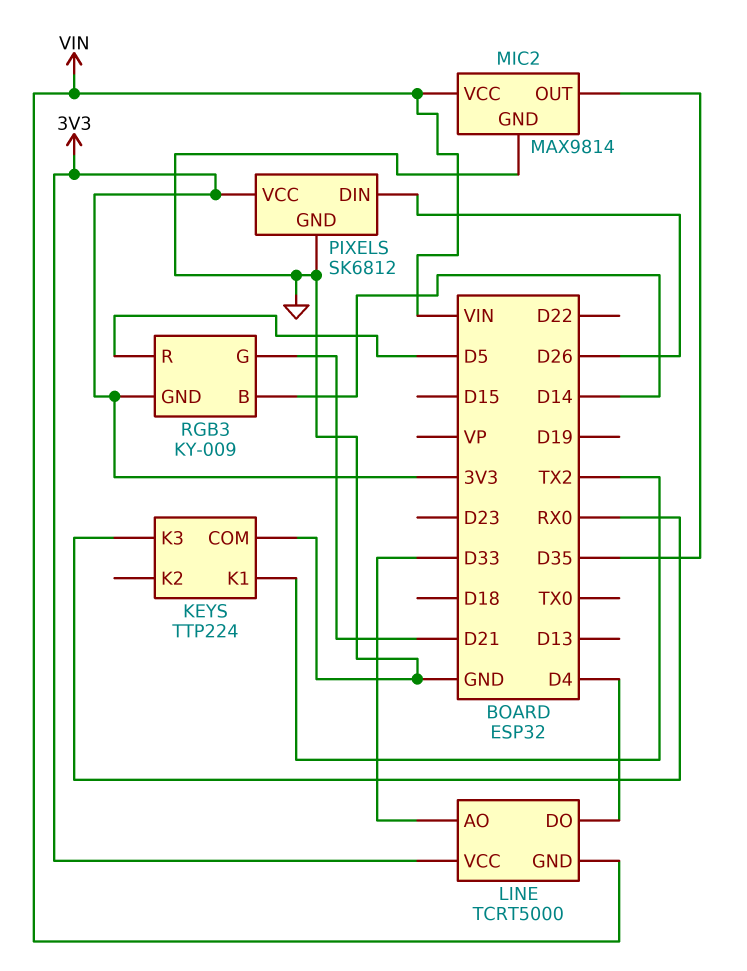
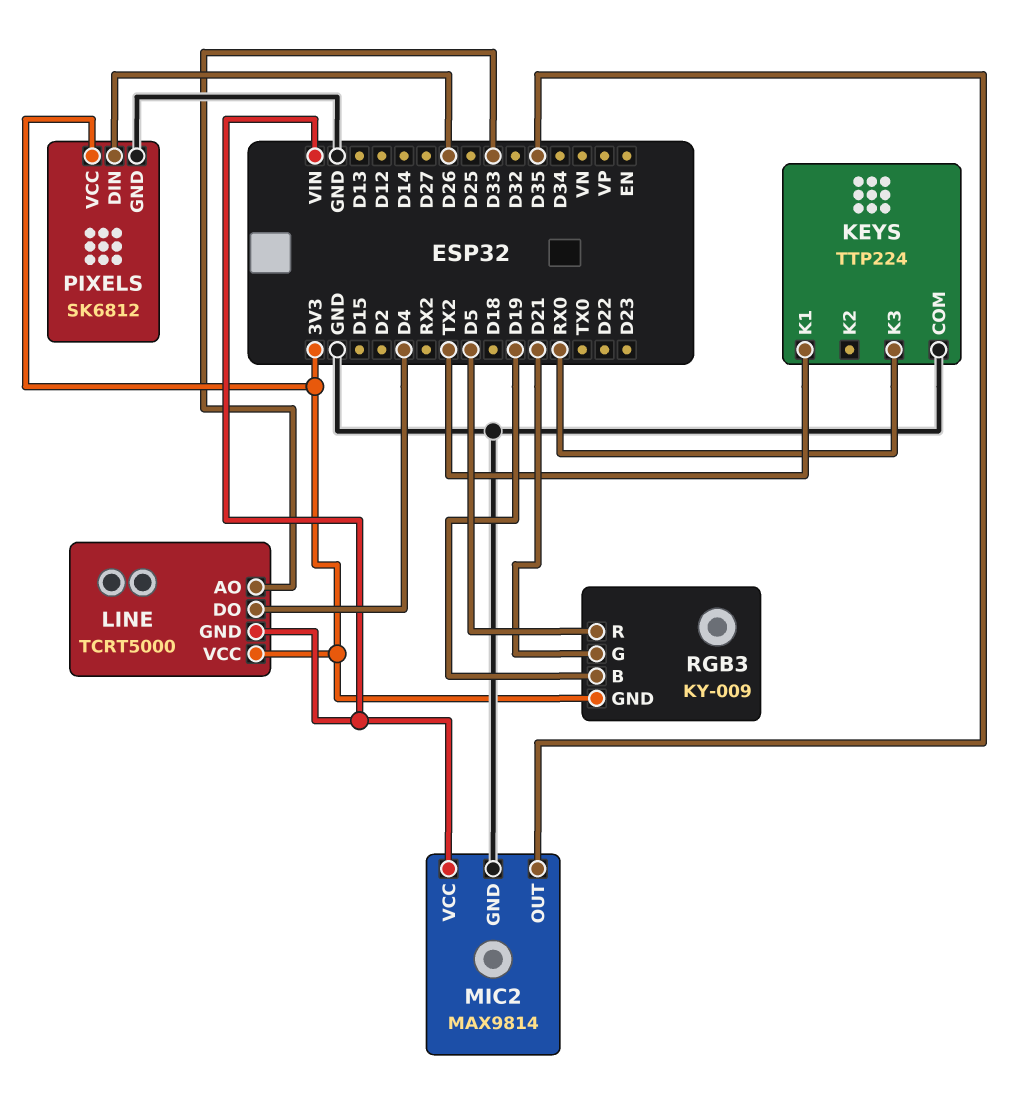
RGB3 pin B: D14 -> D19

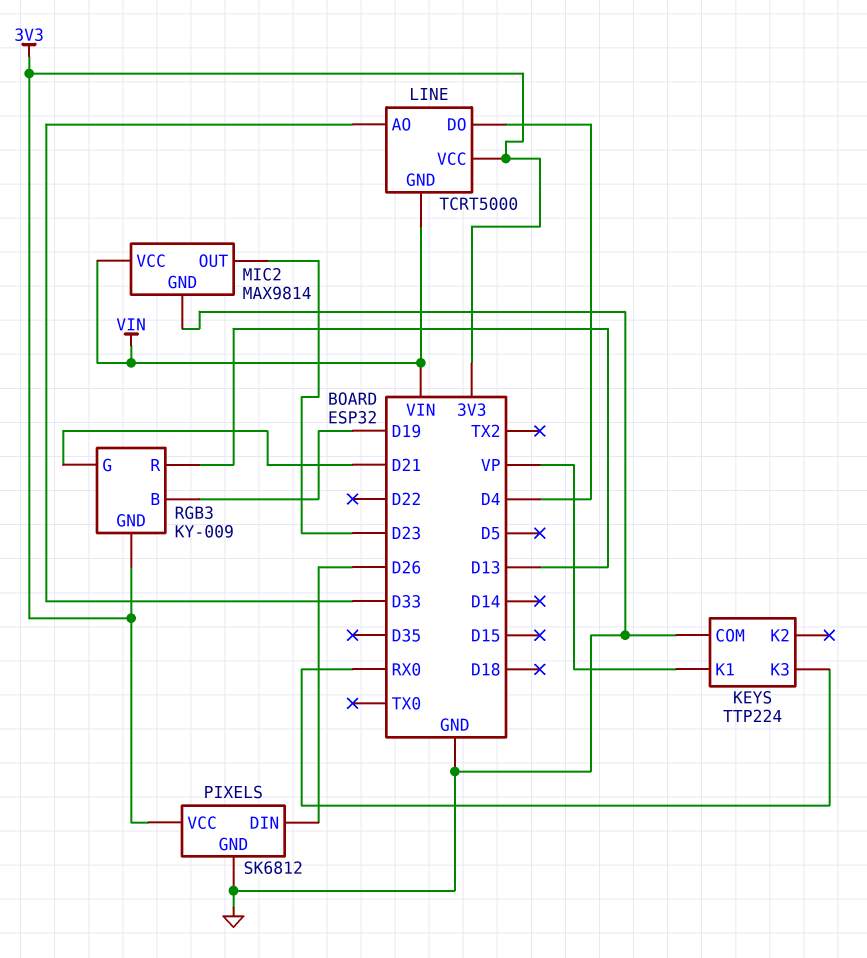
KEYS pin K1: TX2 -> VP
MIC2 pin OUT: D35 -> D23
RGB3 pin R: D5 -> D13

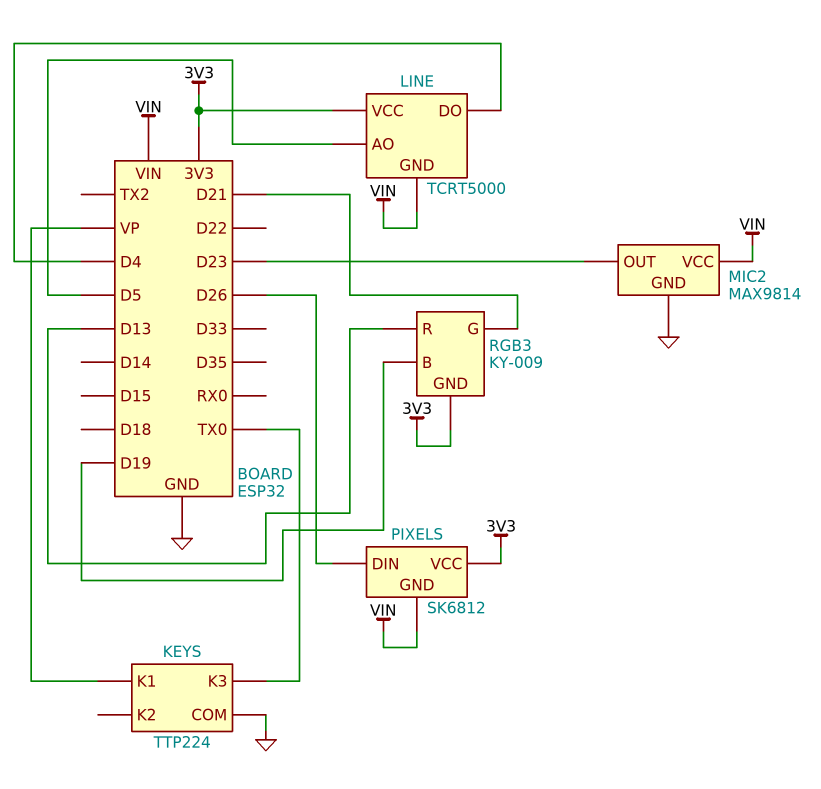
KEYS pin K3: RX0 -> TX0
LINE pin AO: D33 -> D5
PIXELS pin GND: GND -> VIN

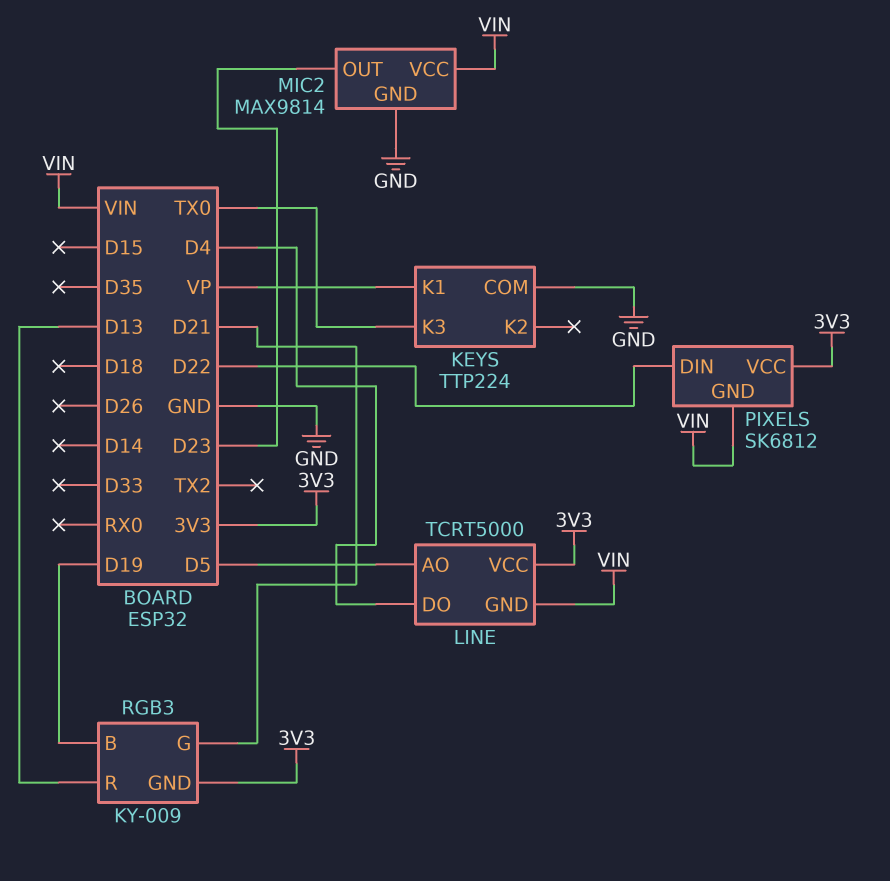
PIXELS pin DIN: D26 -> D22

